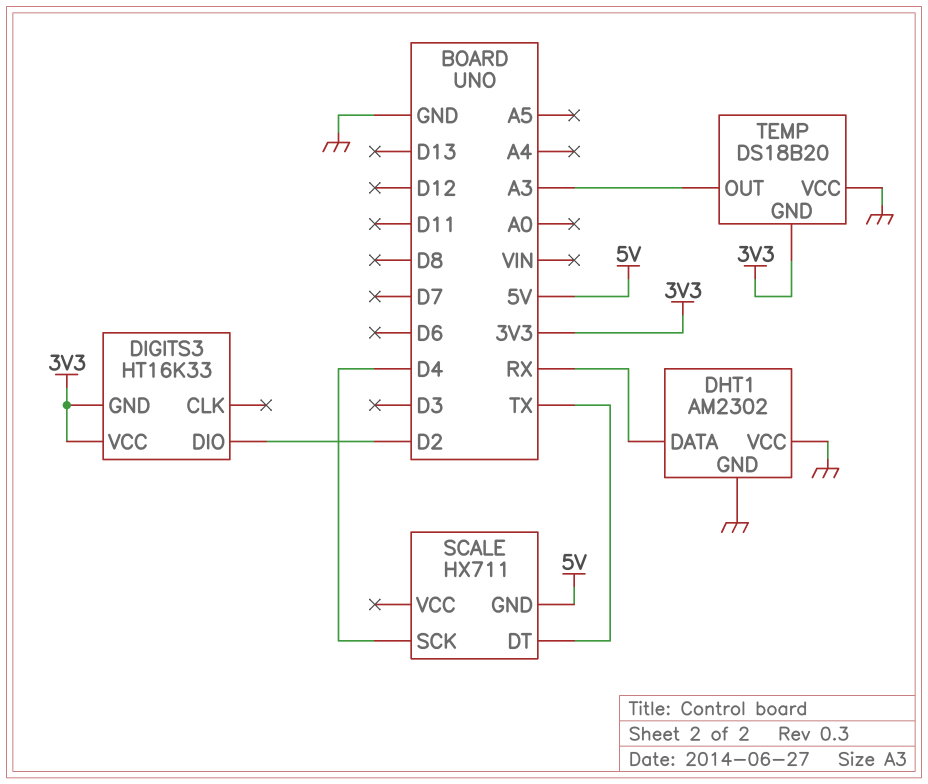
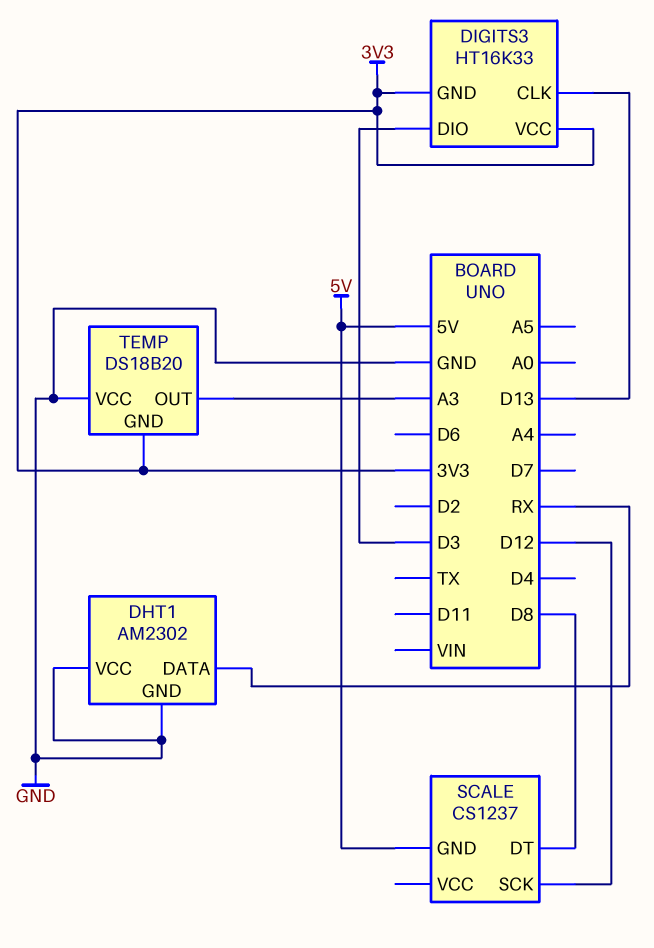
DIGITS3 pin CLK: none -> D13
DIGITS3 pin DIO: D2 -> D3
SCALE: HX711 -> CS1237
SCALE pin DT: TX -> D8
SCALE pin SCK: D4 -> D12

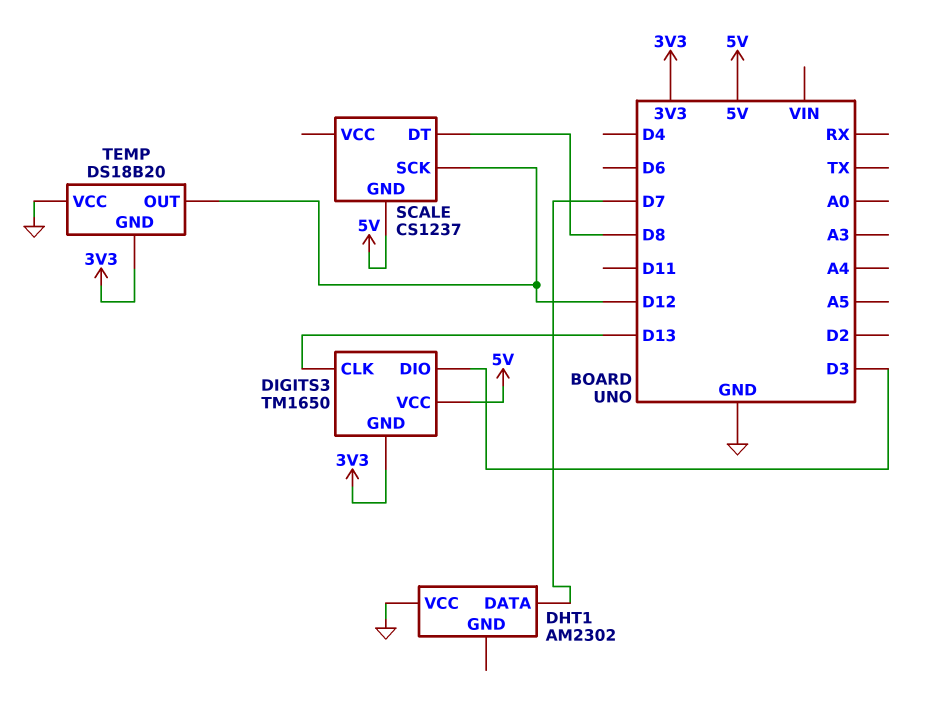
DHT1 pin DATA: RX -> D7
DHT1 pin GND: GND -> none
DIGITS3: HT16K33 -> TM1650
DIGITS3 pin VCC: 3V3 -> 5V
TEMP pin OUT: A3 -> D12

